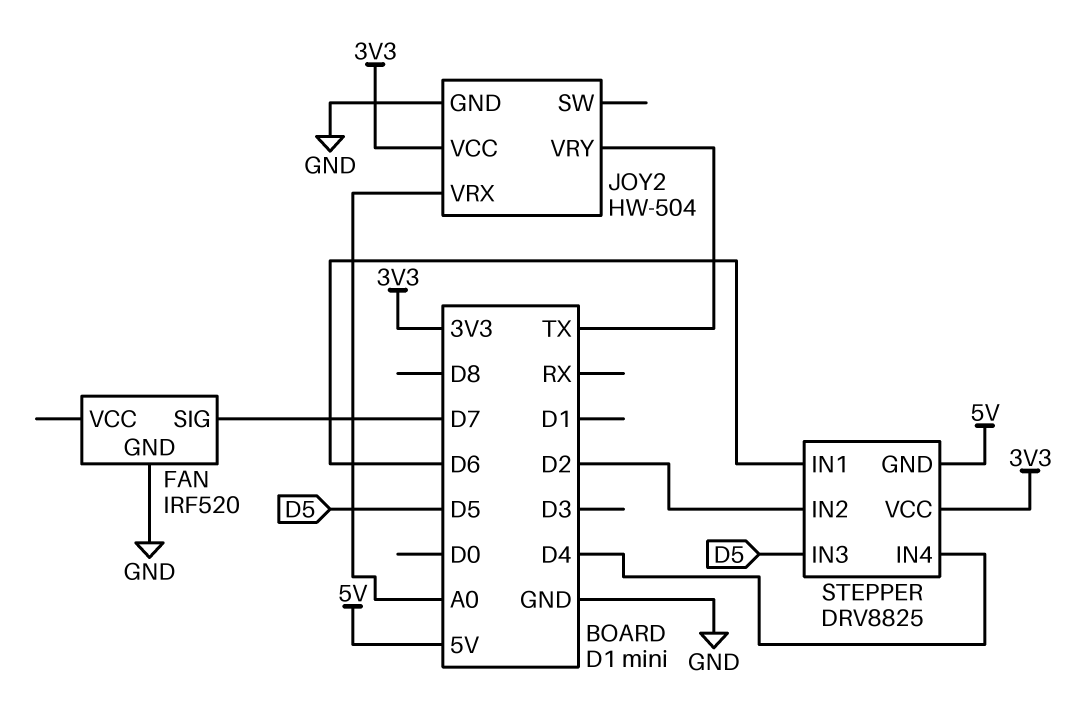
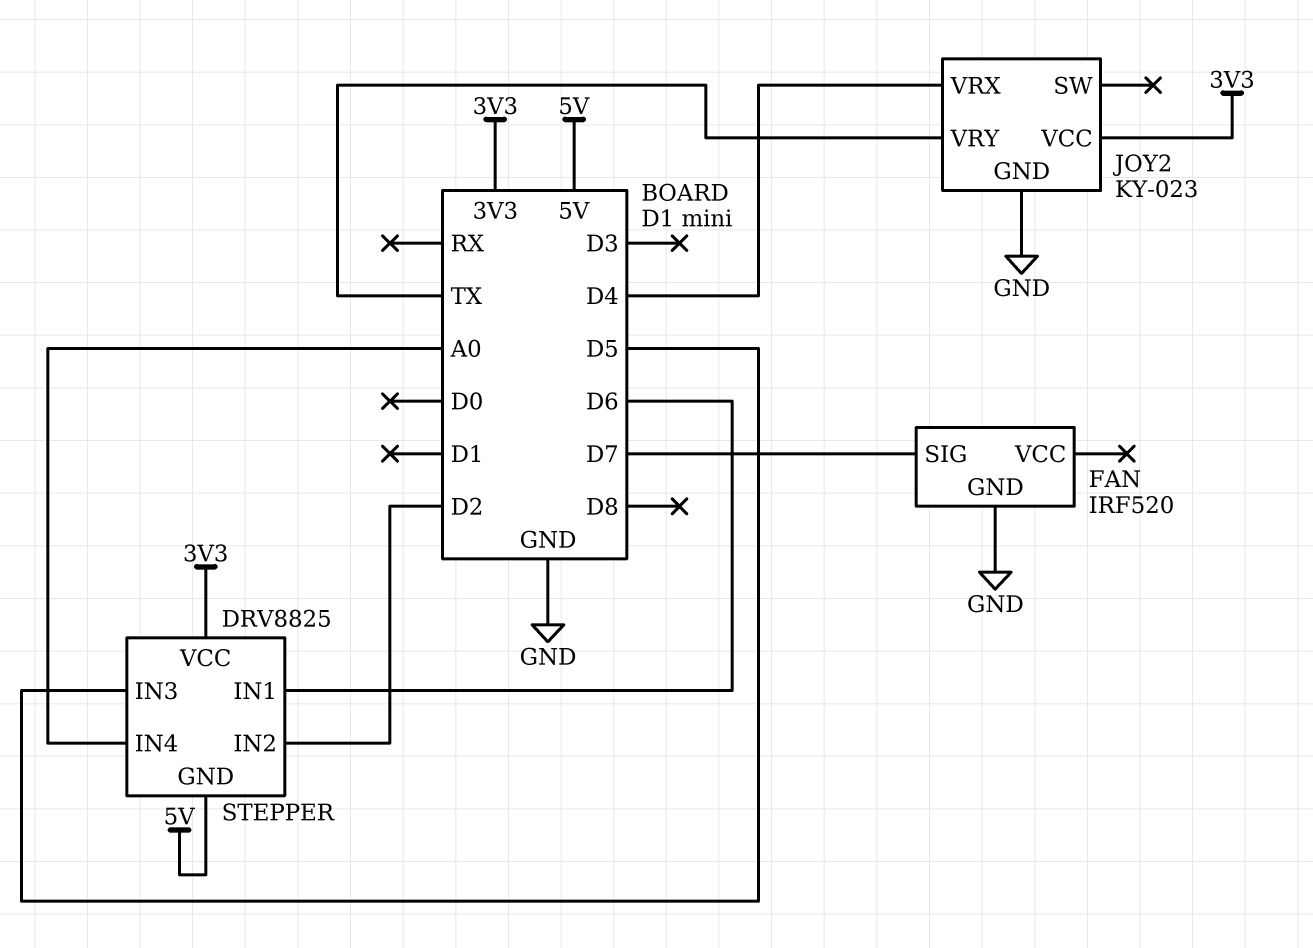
JOY2: HW-504 -> KY-023
JOY2 pin VRX: A0 -> D4
STEPPER pin IN4: D4 -> A0

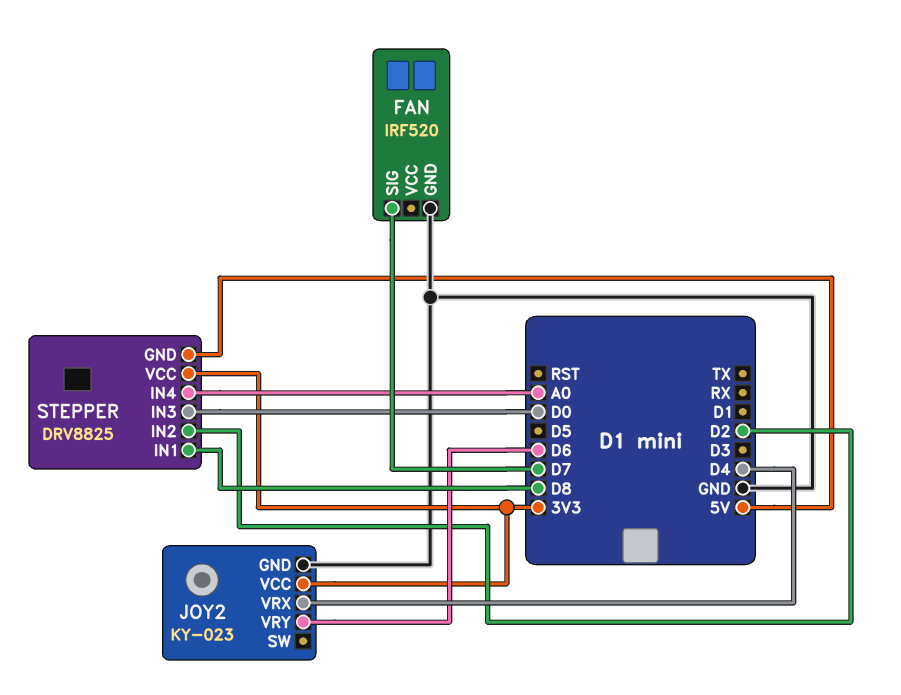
JOY2 pin VRY: TX -> D6
STEPPER pin IN1: D6 -> D8
STEPPER pin IN3: D5 -> D0

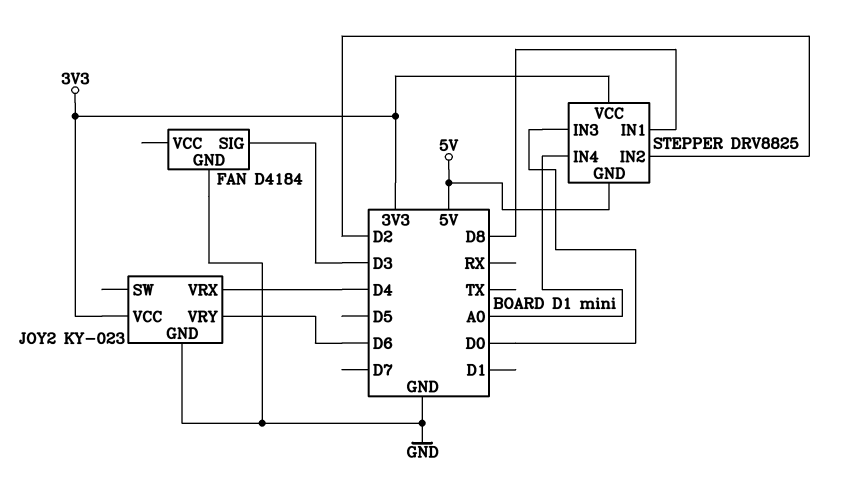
FAN: IRF520 -> D4184
FAN pin SIG: D7 -> D3

